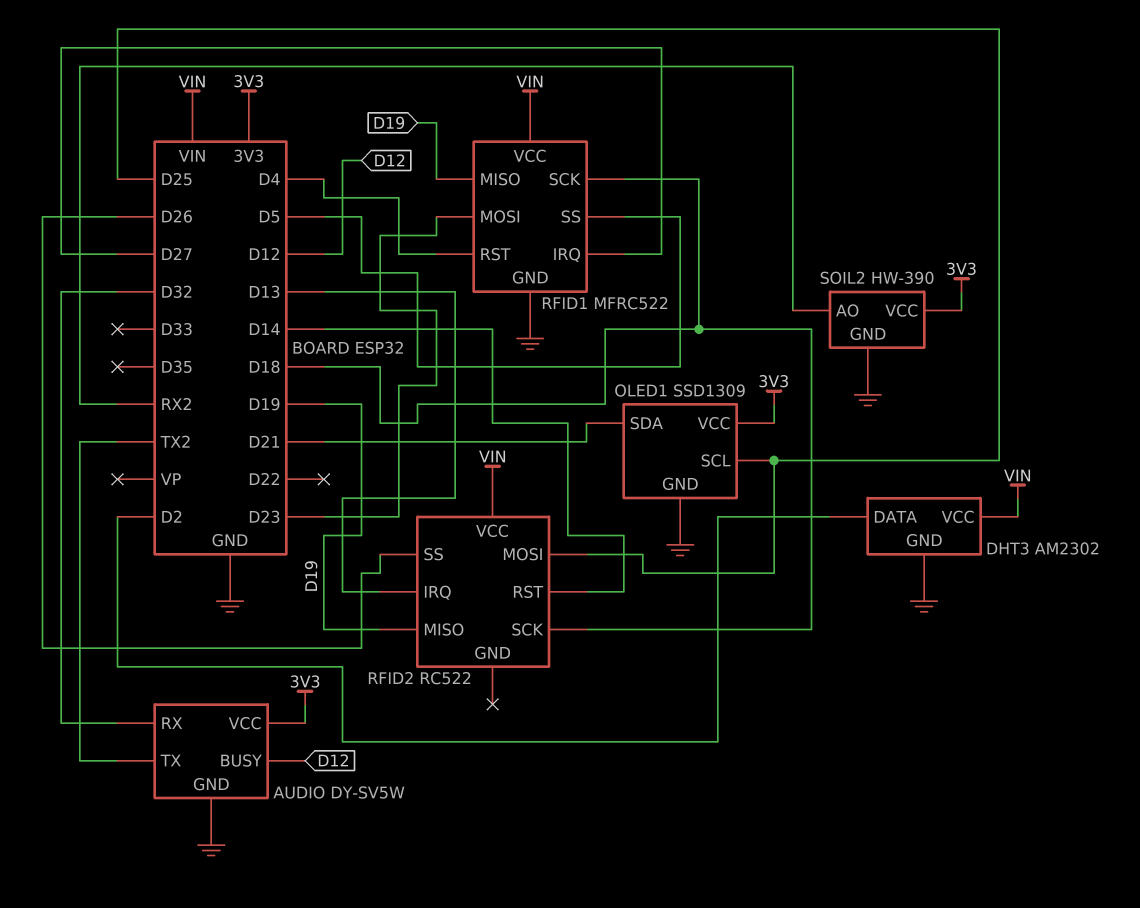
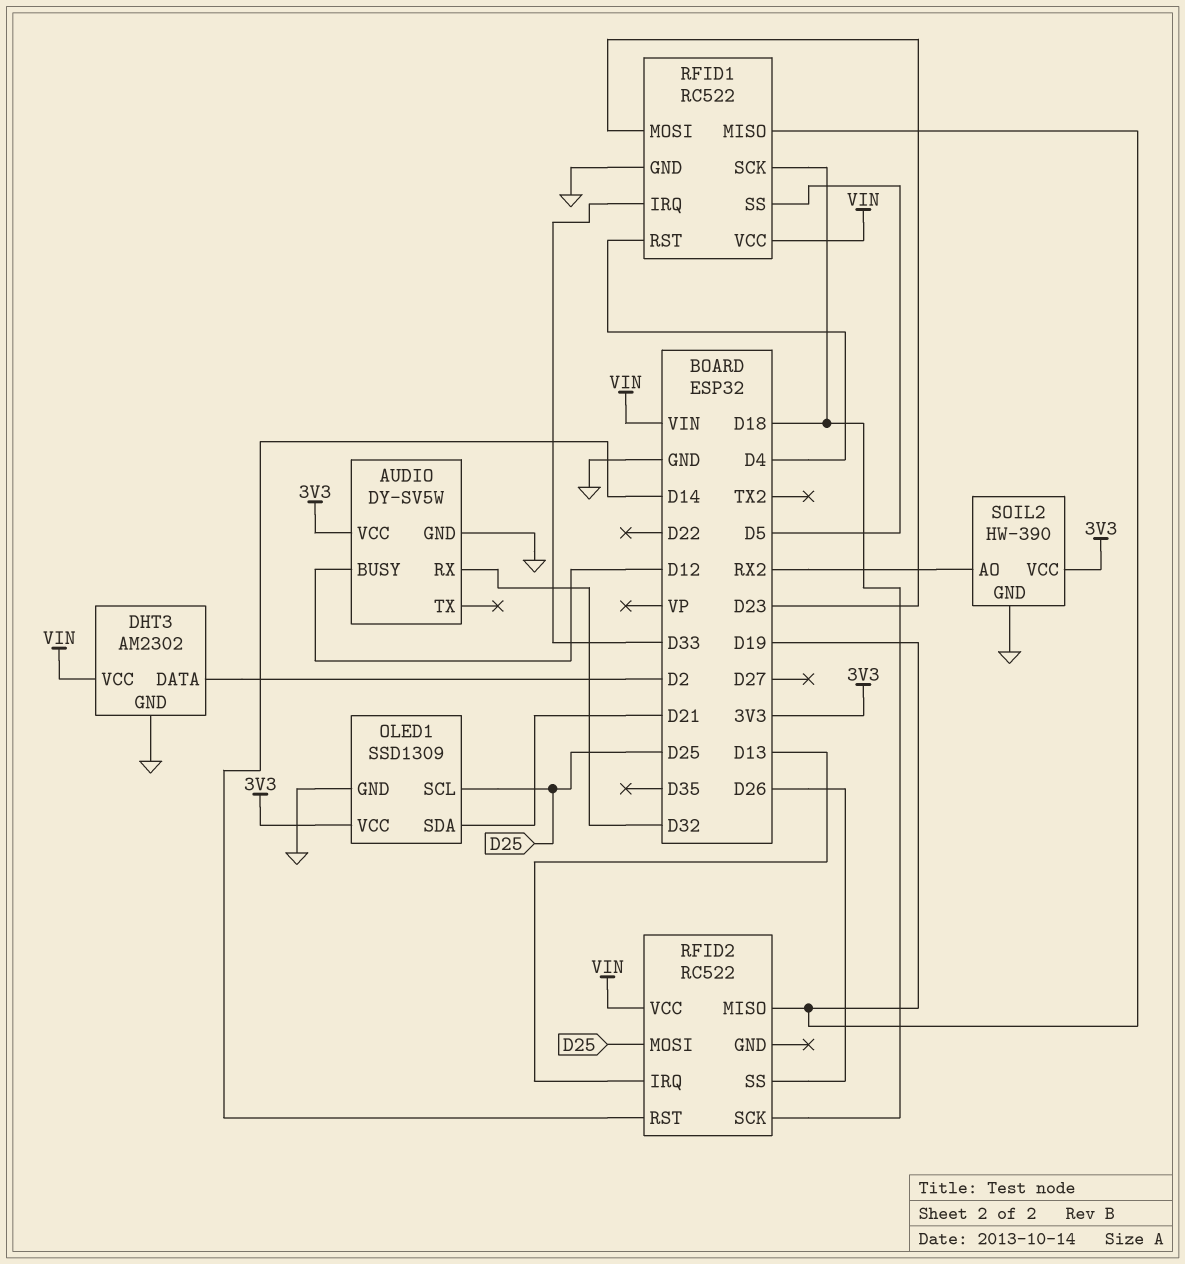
AUDIO pin TX: TX2 -> none
RFID1: MFRC522 -> RC522
RFID1 pin IRQ: D27 -> D33

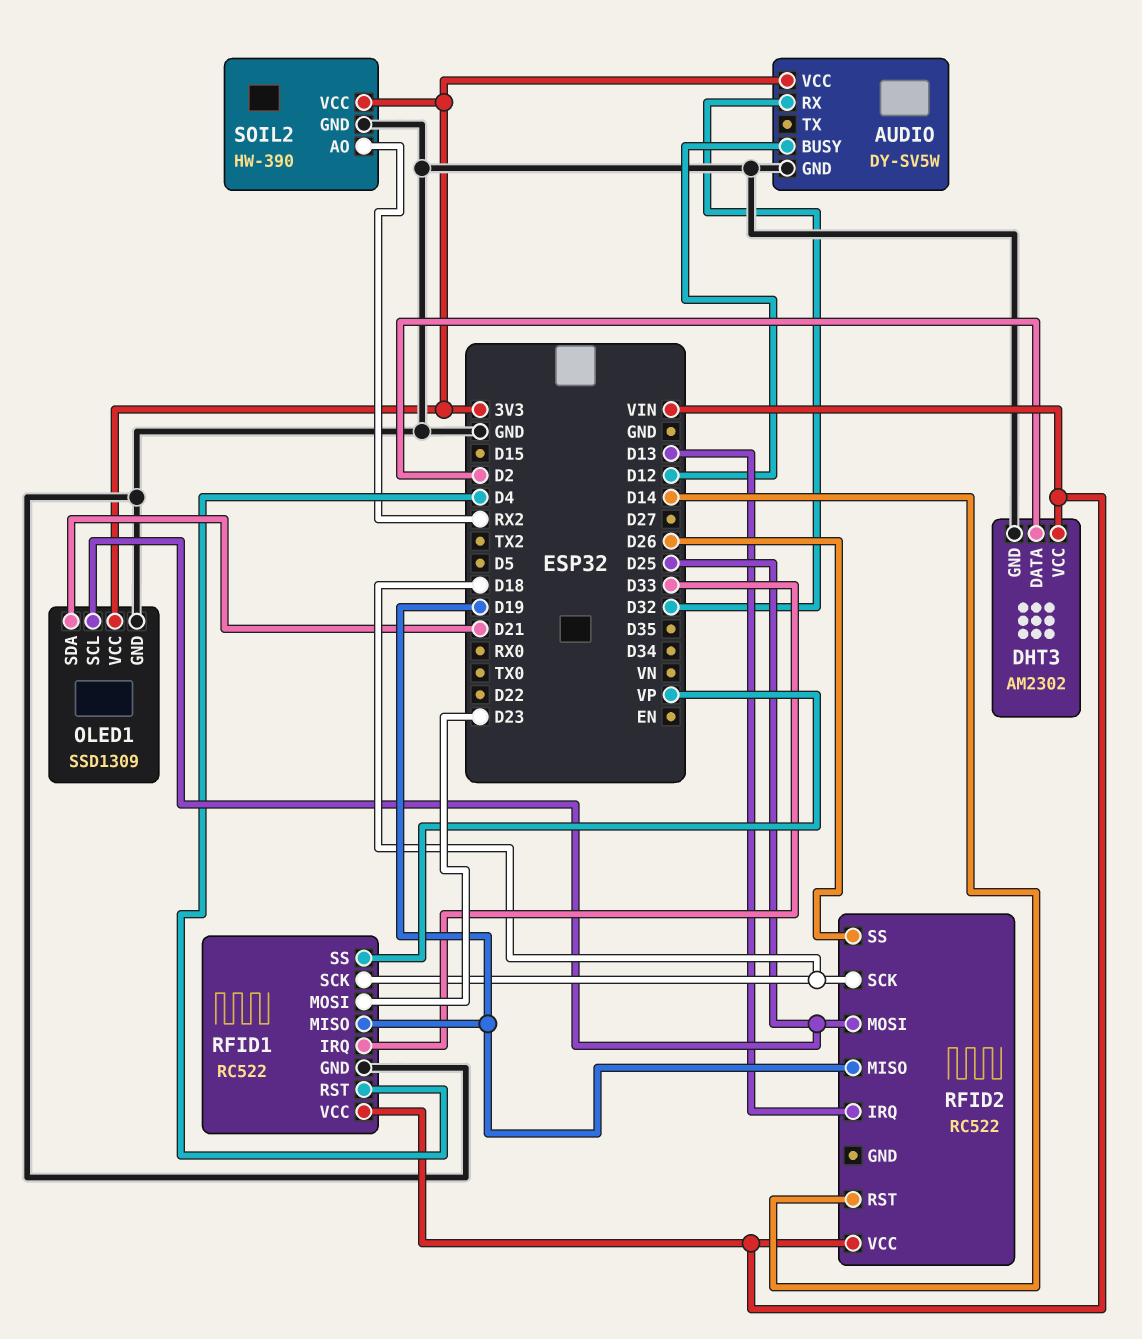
RFID1 pin SS: D5 -> VP

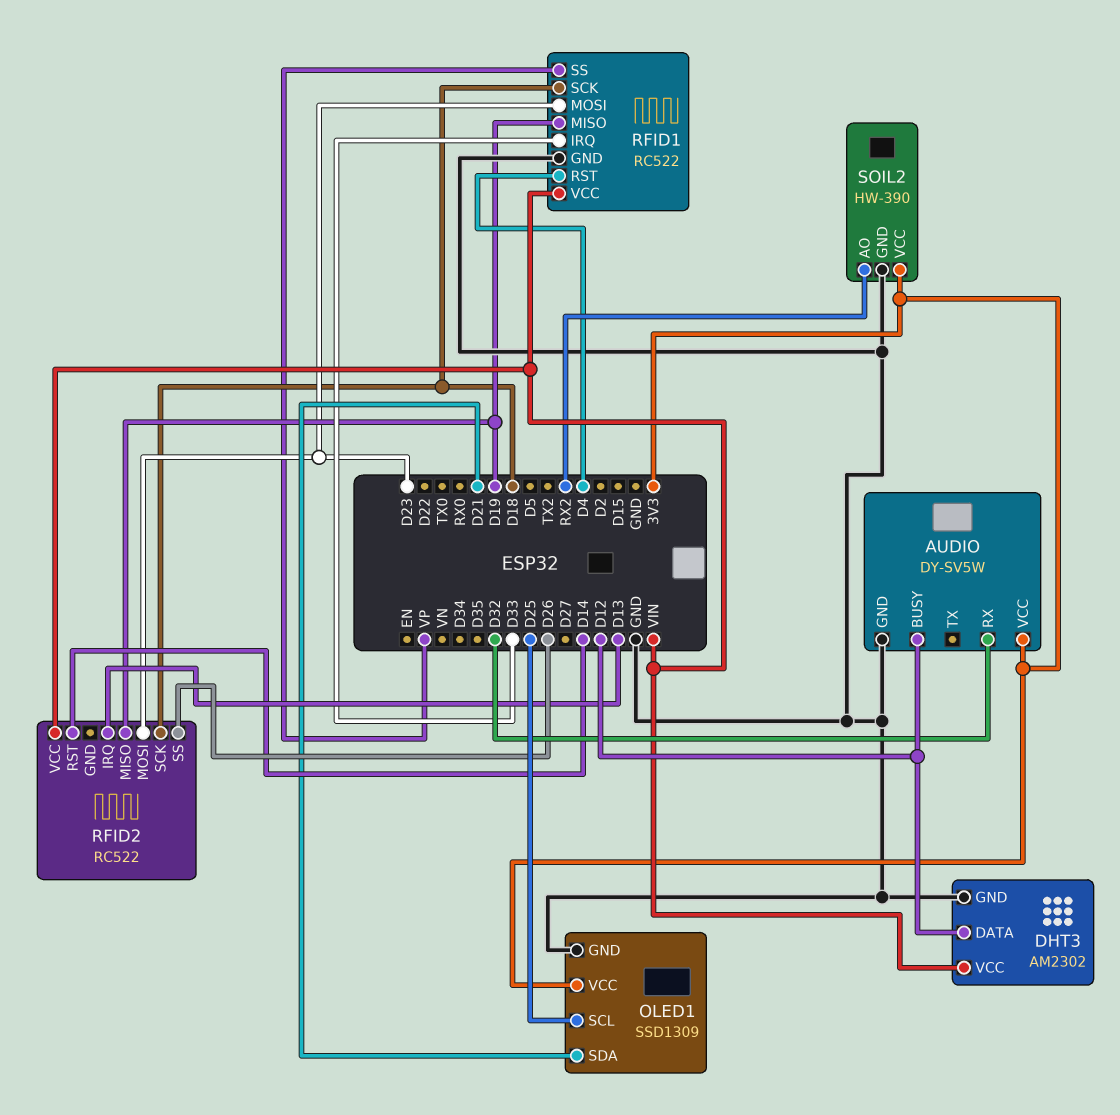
DHT3 pin DATA: D2 -> D12
RFID2 pin MOSI: D25 -> D23

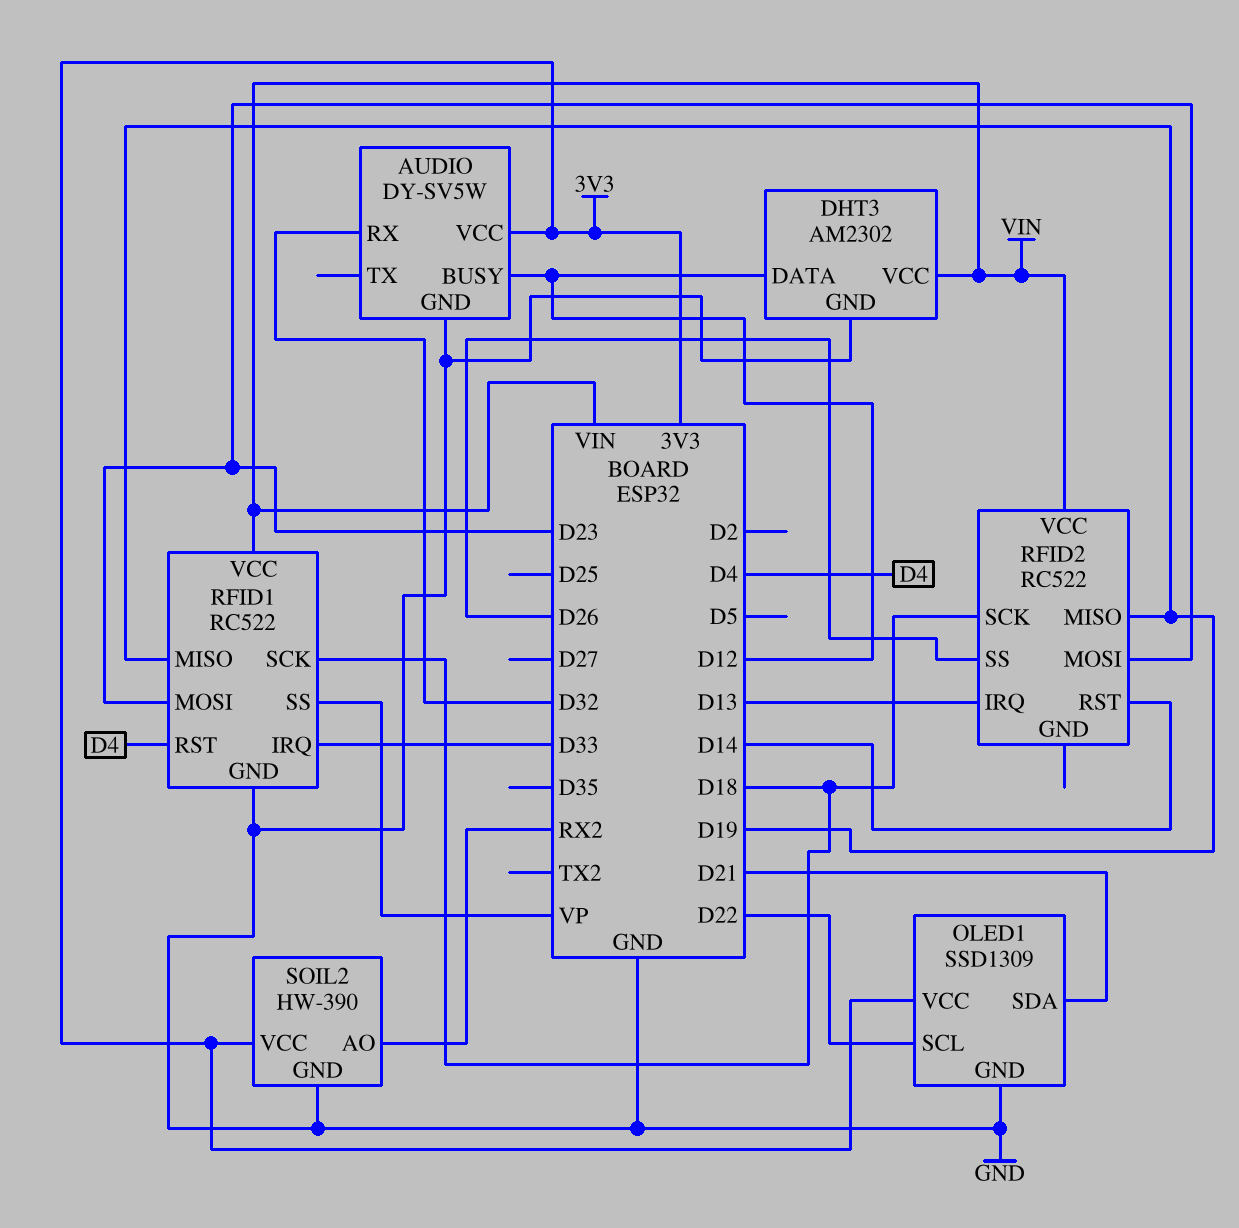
OLED1 pin SCL: D25 -> D22

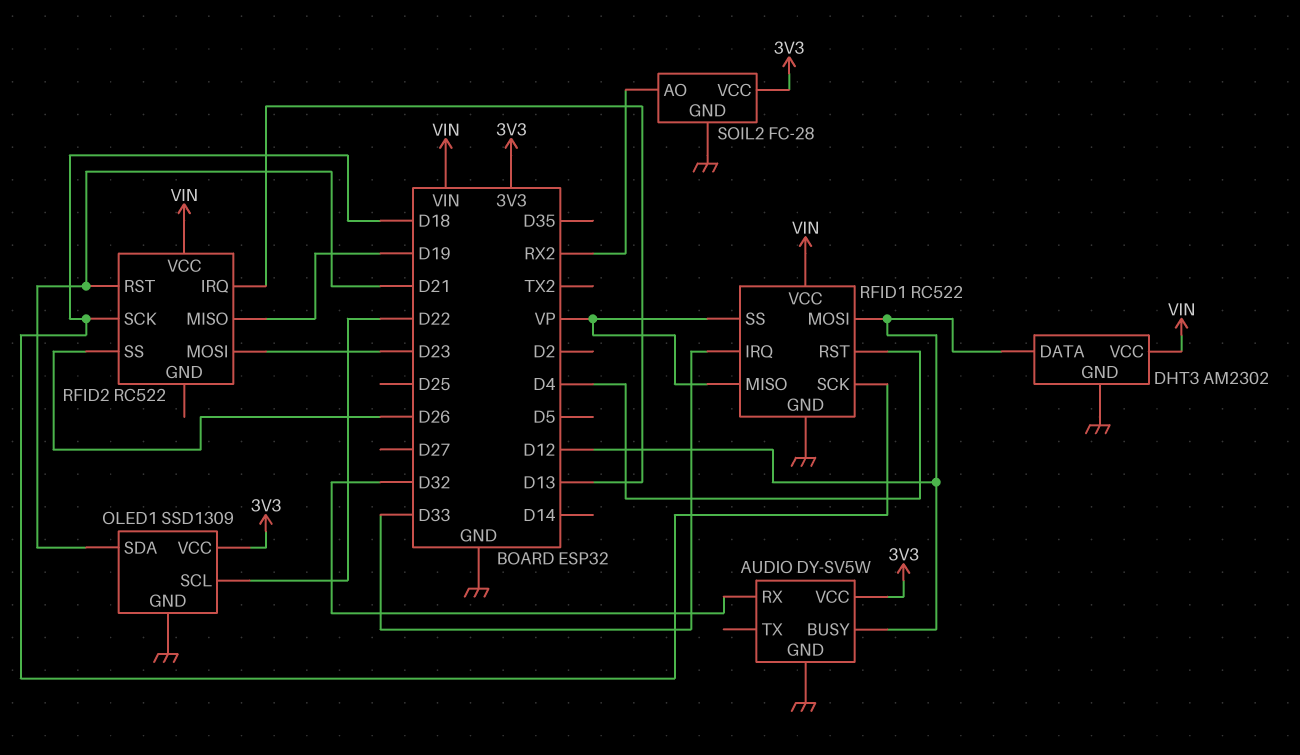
RFID1 pin MISO: D19 -> VP
RFID1 pin MOSI: D23 -> D12
RFID2 pin RST: D14 -> D21
SOIL2: HW-390 -> FC-28

